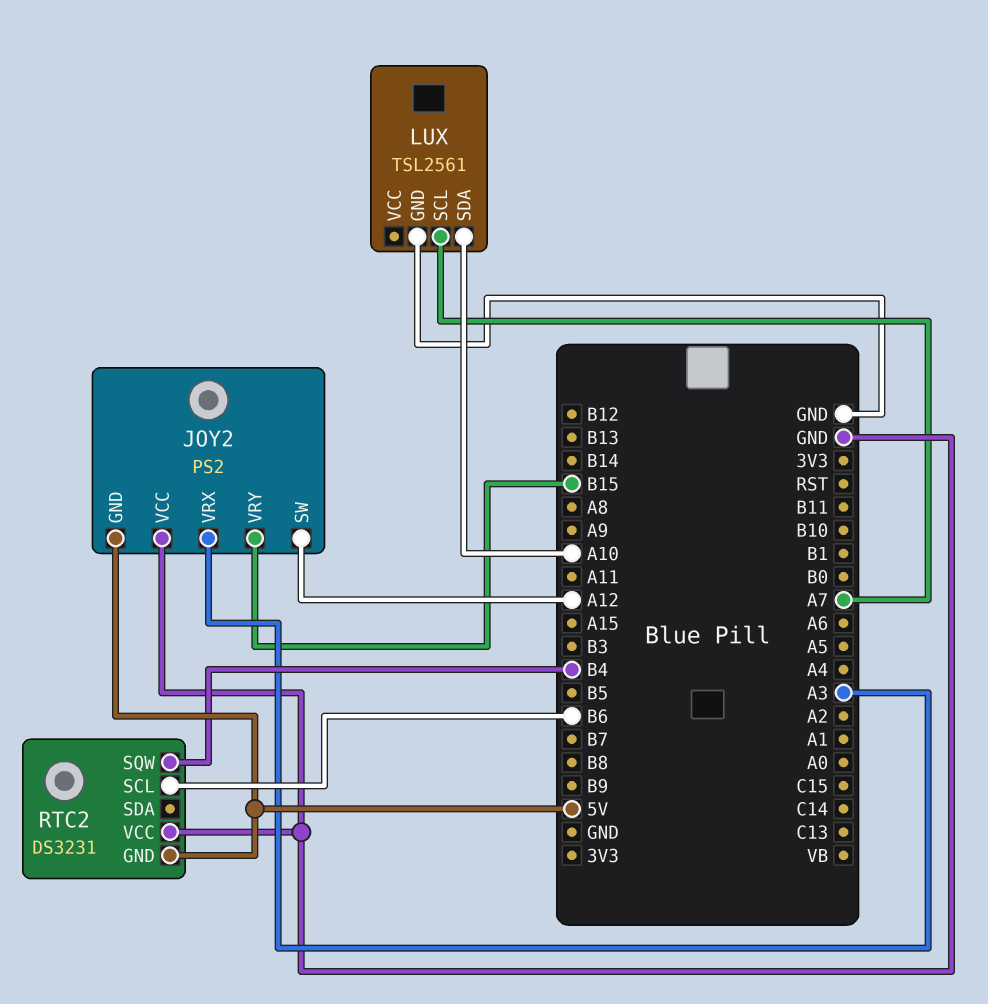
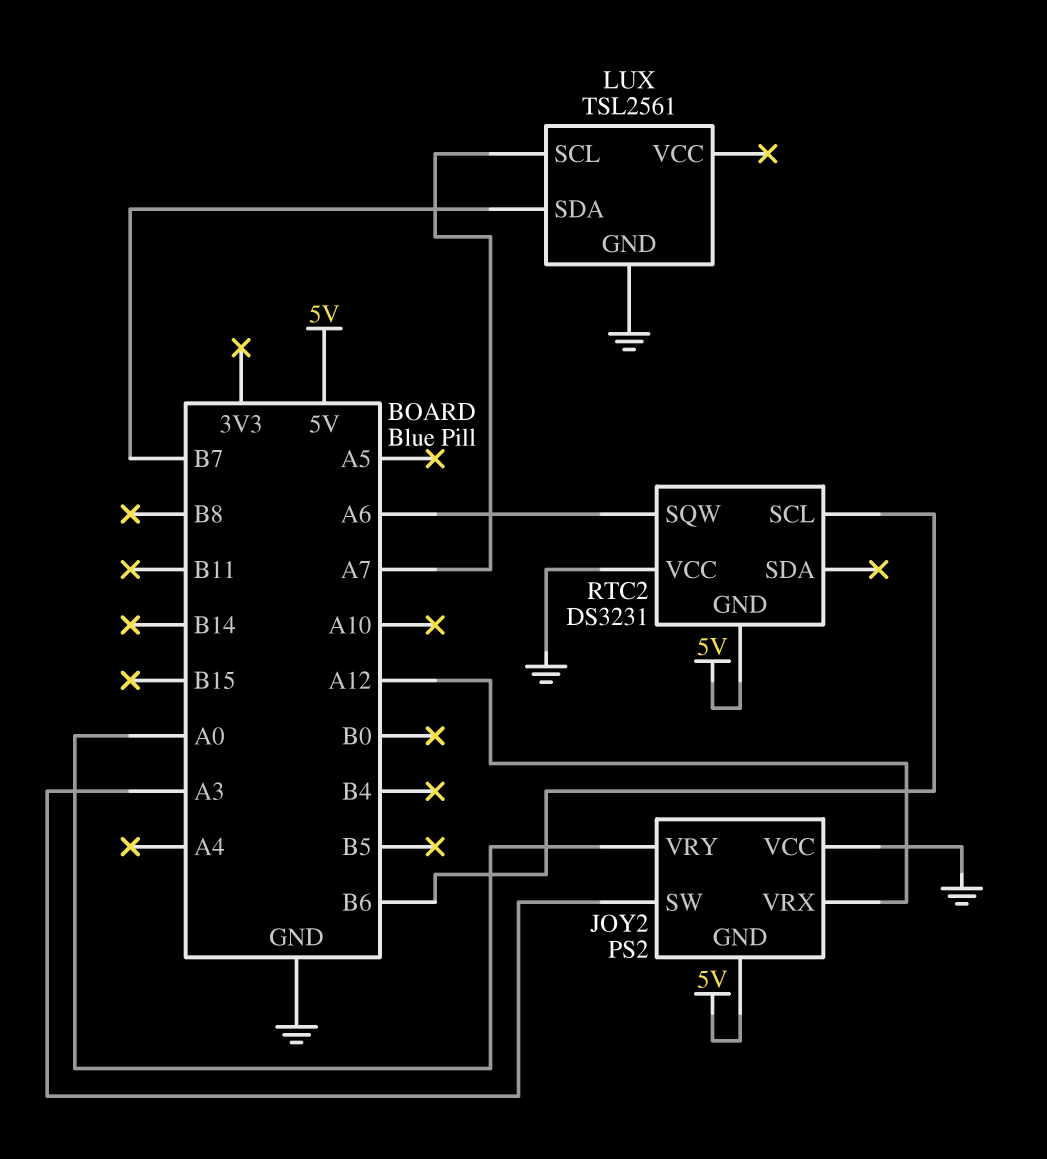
JOY2 pin SW: A12 -> A3
JOY2 pin VRX: A3 -> A12
JOY2 pin VRY: B15 -> A0
LUX pin SDA: A10 -> B7
RTC2 pin SQW: B4 -> A6

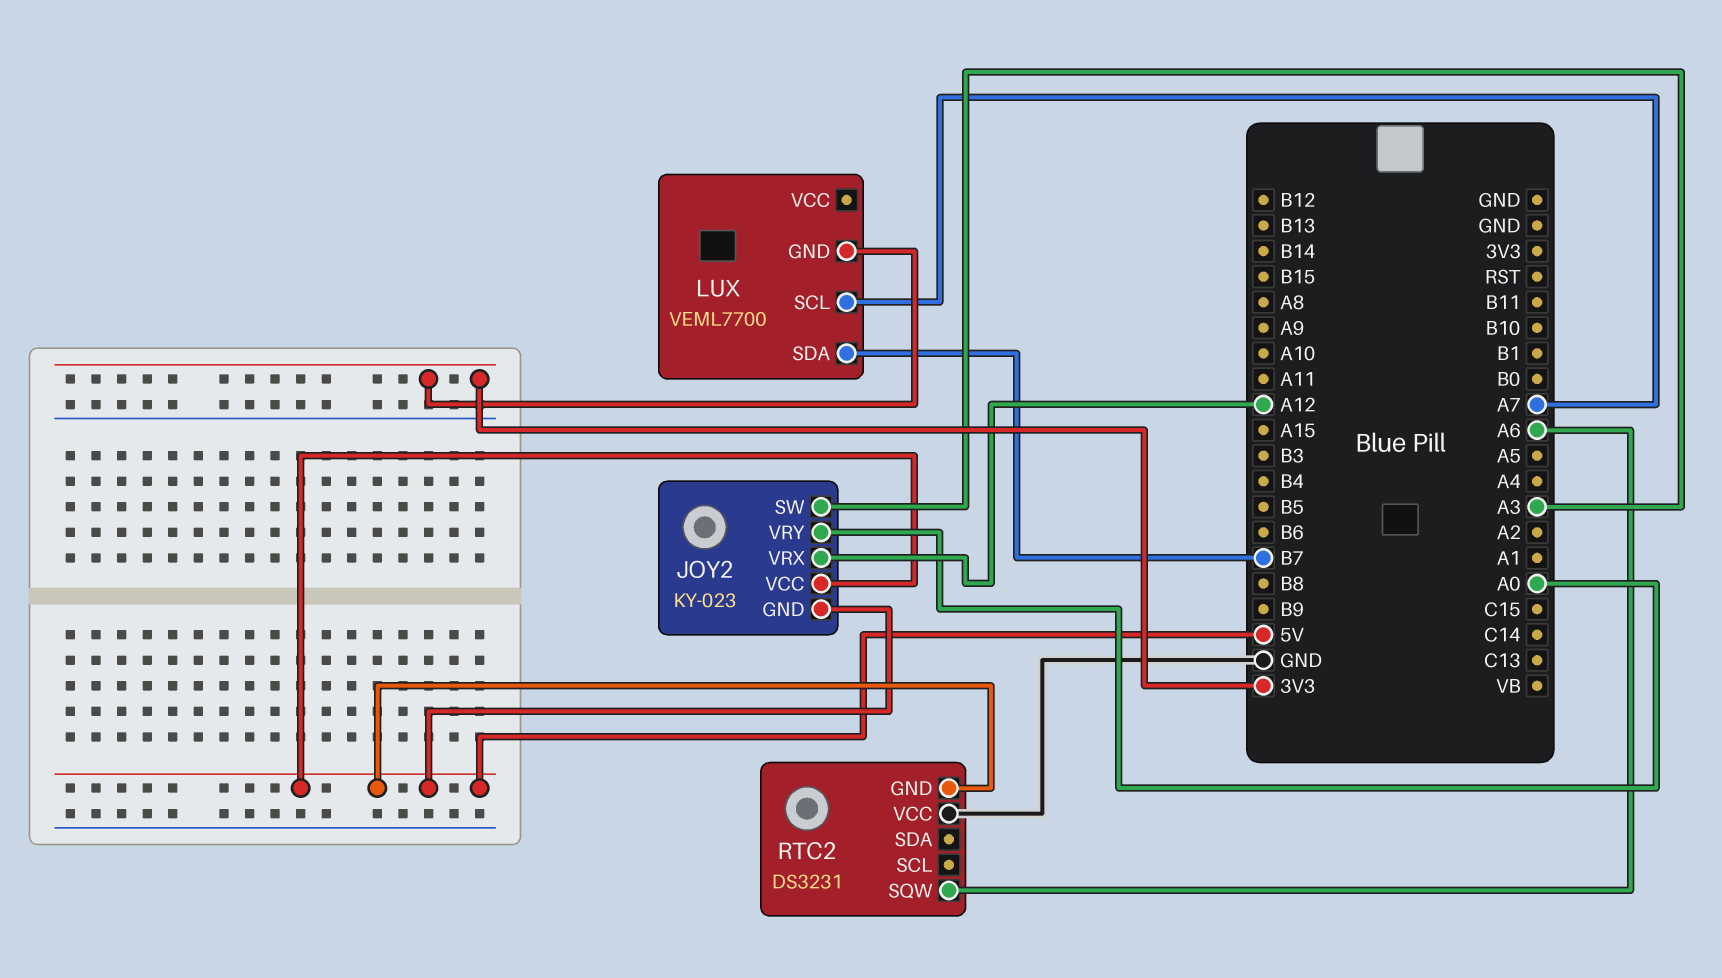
JOY2: PS2 -> KY-023
JOY2 pin VCC: GND -> 5V
LUX: TSL2561 -> VEML7700
LUX pin GND: GND -> 3V3
RTC2 pin SCL: B6 -> none

